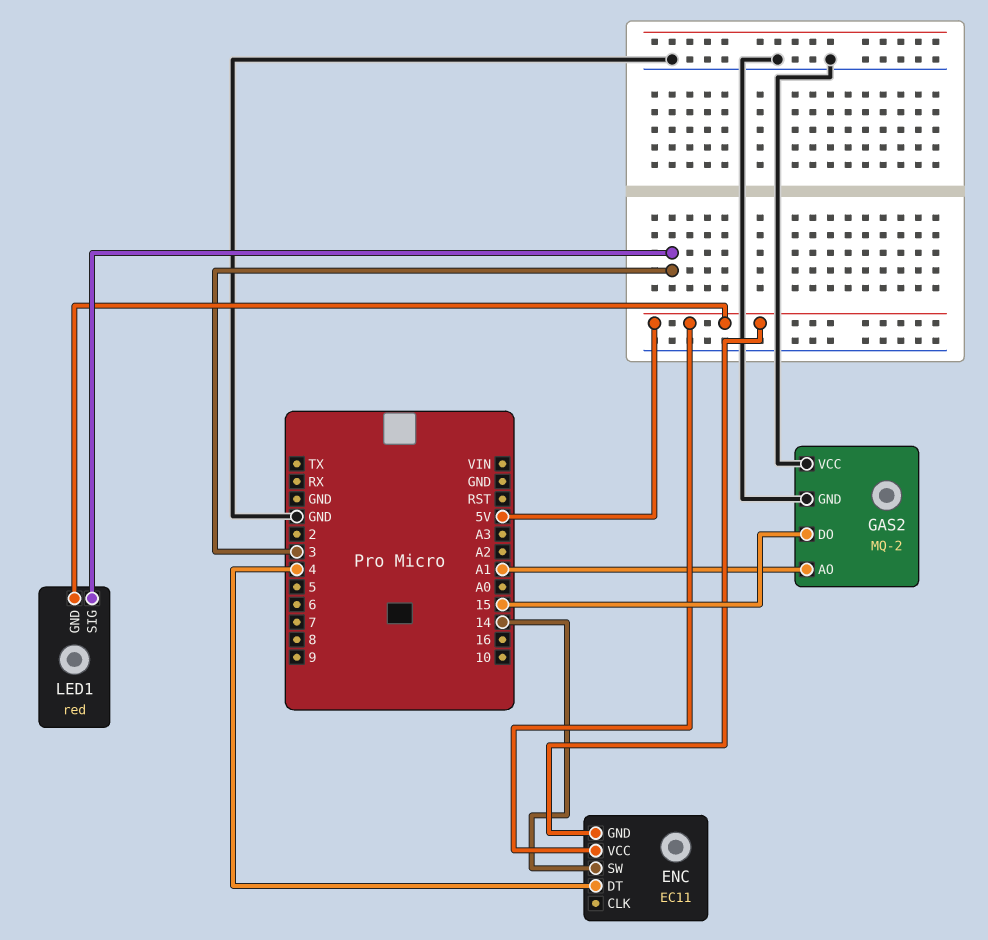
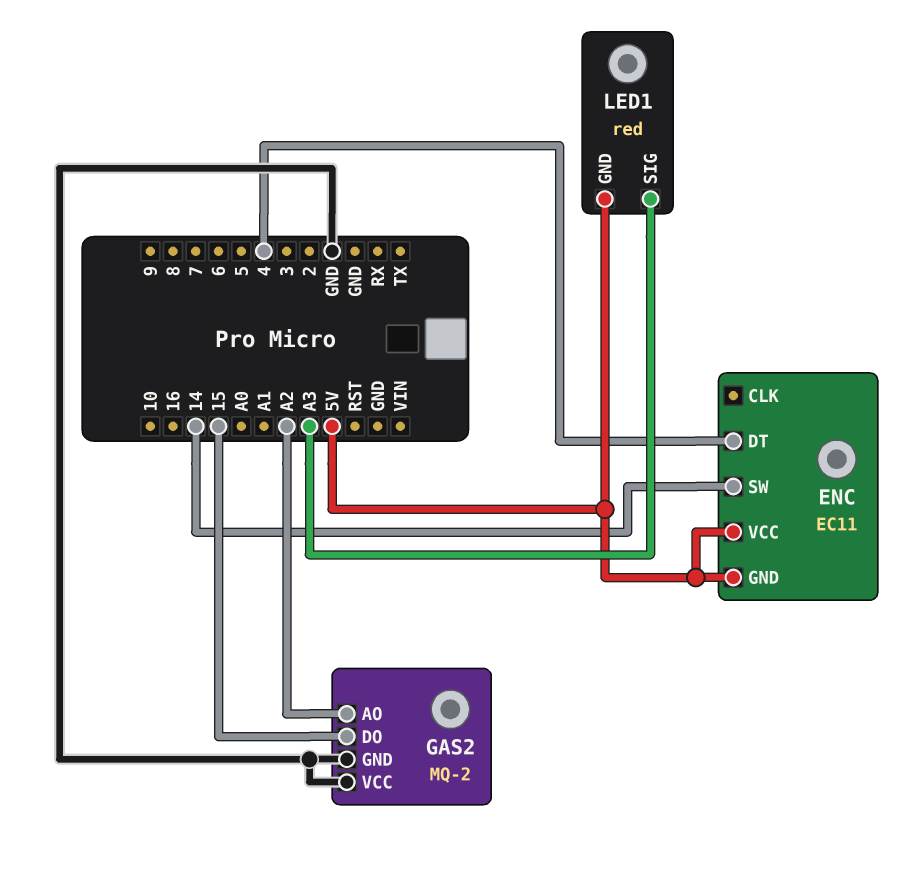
GAS2 pin AO: A1 -> A2
LED1 pin SIG: 3 -> A3

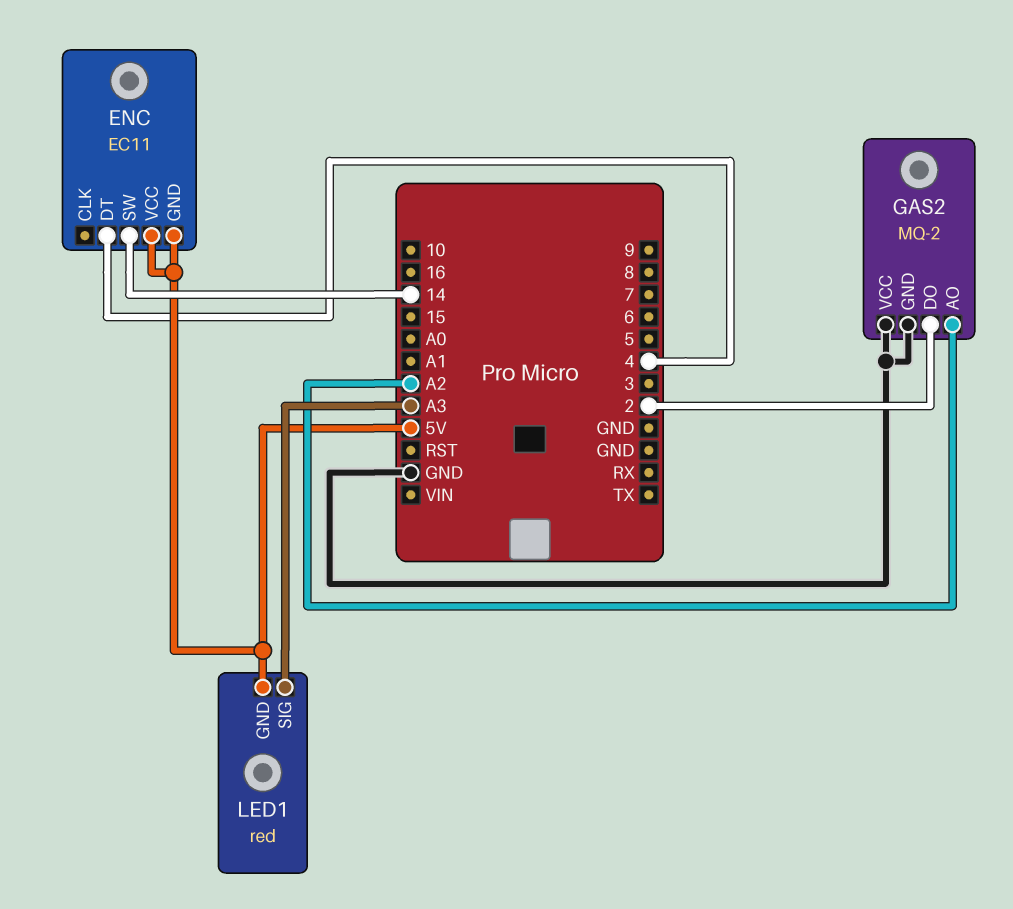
GAS2 pin DO: 15 -> 2

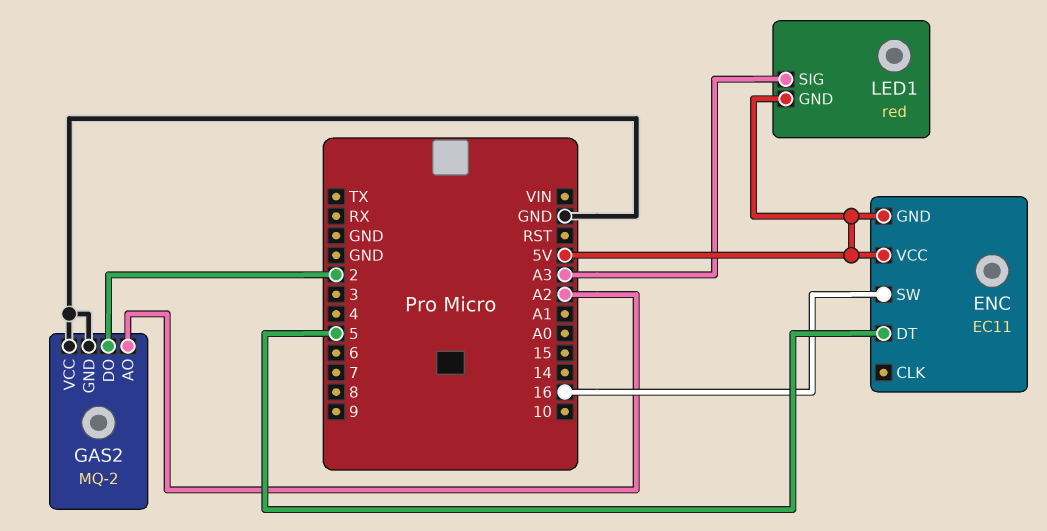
ENC pin DT: 4 -> 5
ENC pin SW: 14 -> 16

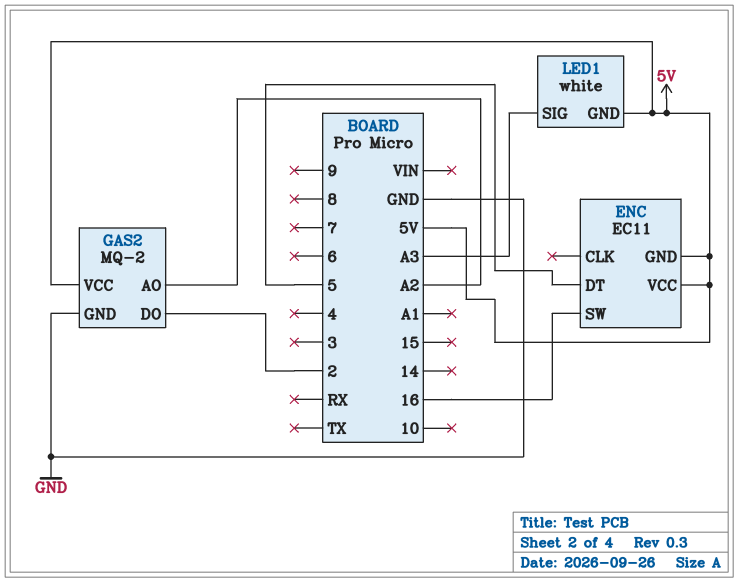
GAS2 pin VCC: GND -> 5V
LED1: red -> white

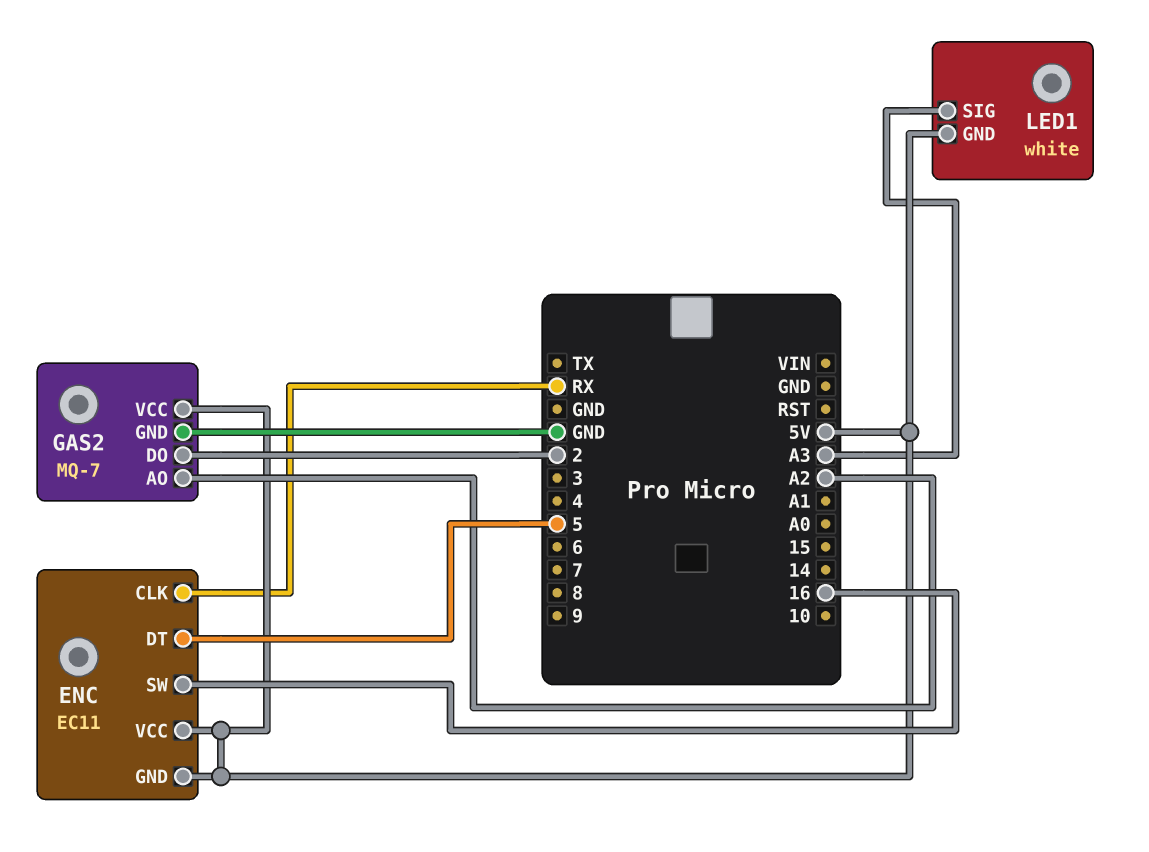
ENC pin CLK: none -> RX
GAS2: MQ-2 -> MQ-7

